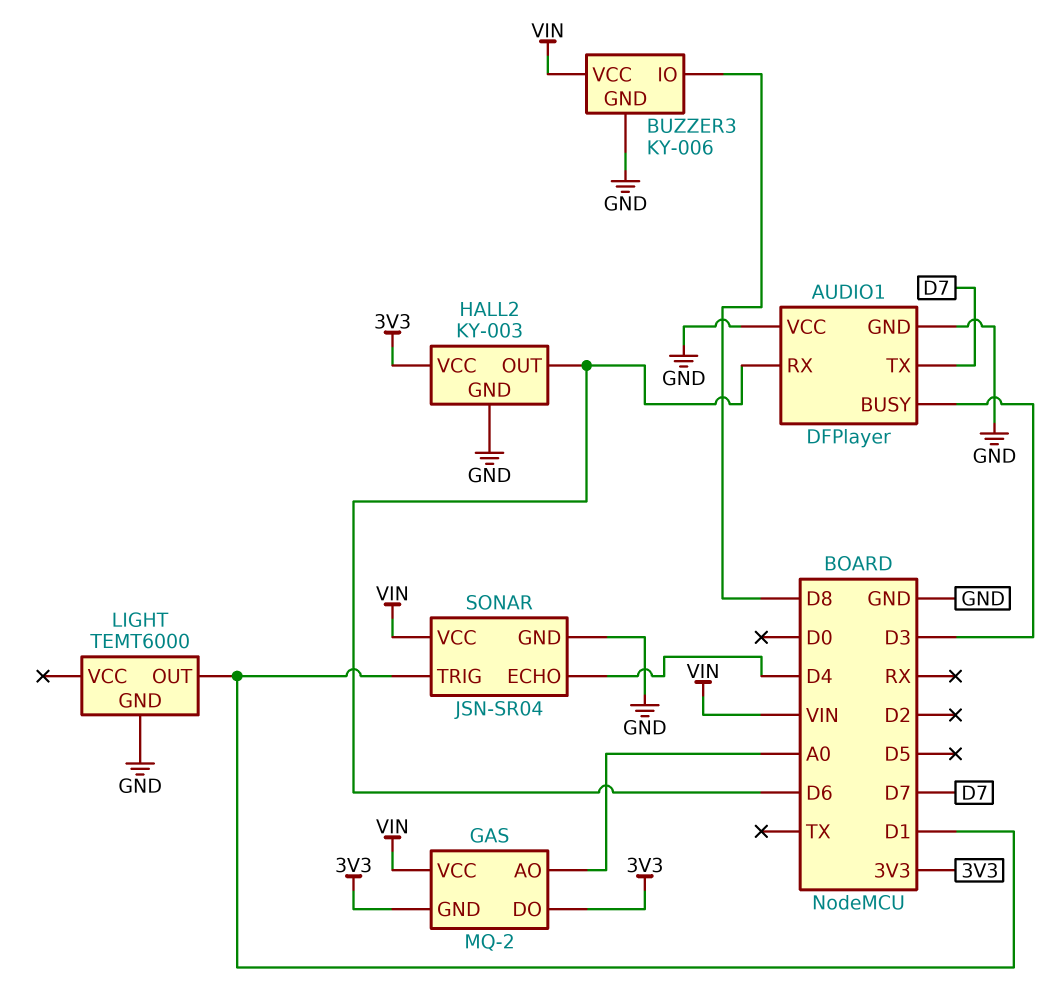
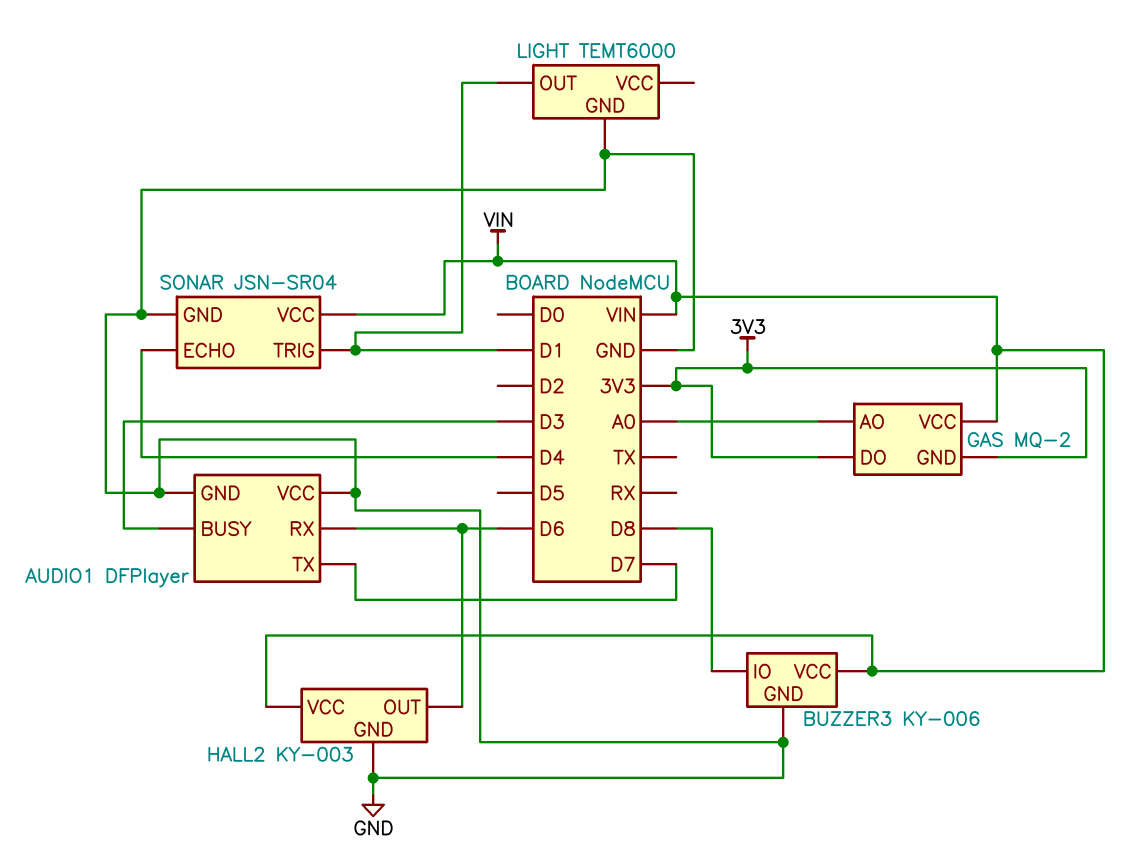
HALL2 pin VCC: 3V3 -> VIN

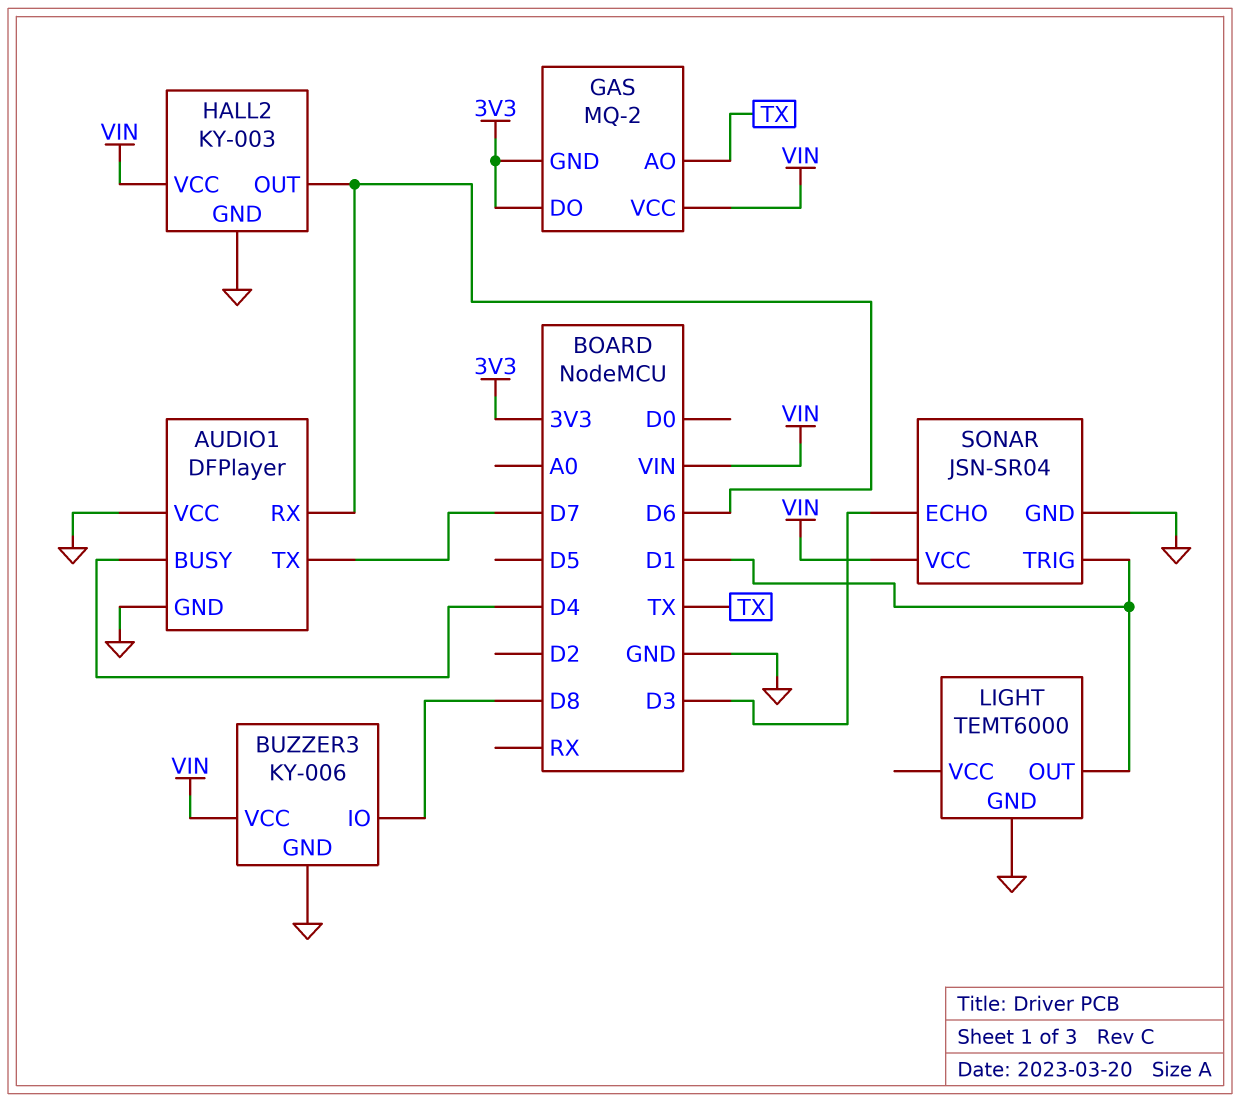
AUDIO1 pin BUSY: D3 -> D4
GAS pin AO: A0 -> TX
SONAR pin ECHO: D4 -> D3

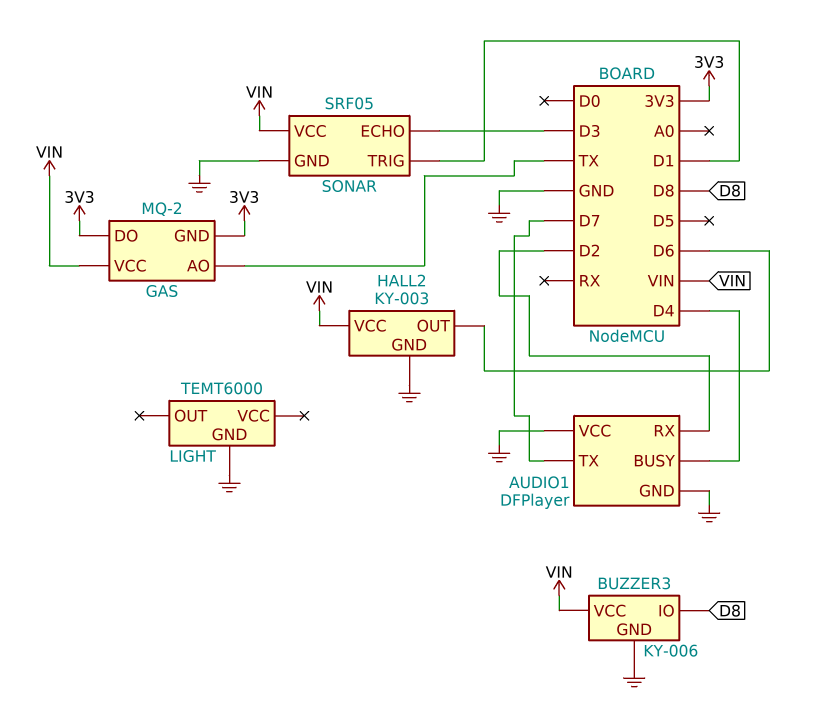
AUDIO1 pin RX: D6 -> D2
LIGHT pin OUT: D1 -> none
SONAR: JSN-SR04 -> SRF05

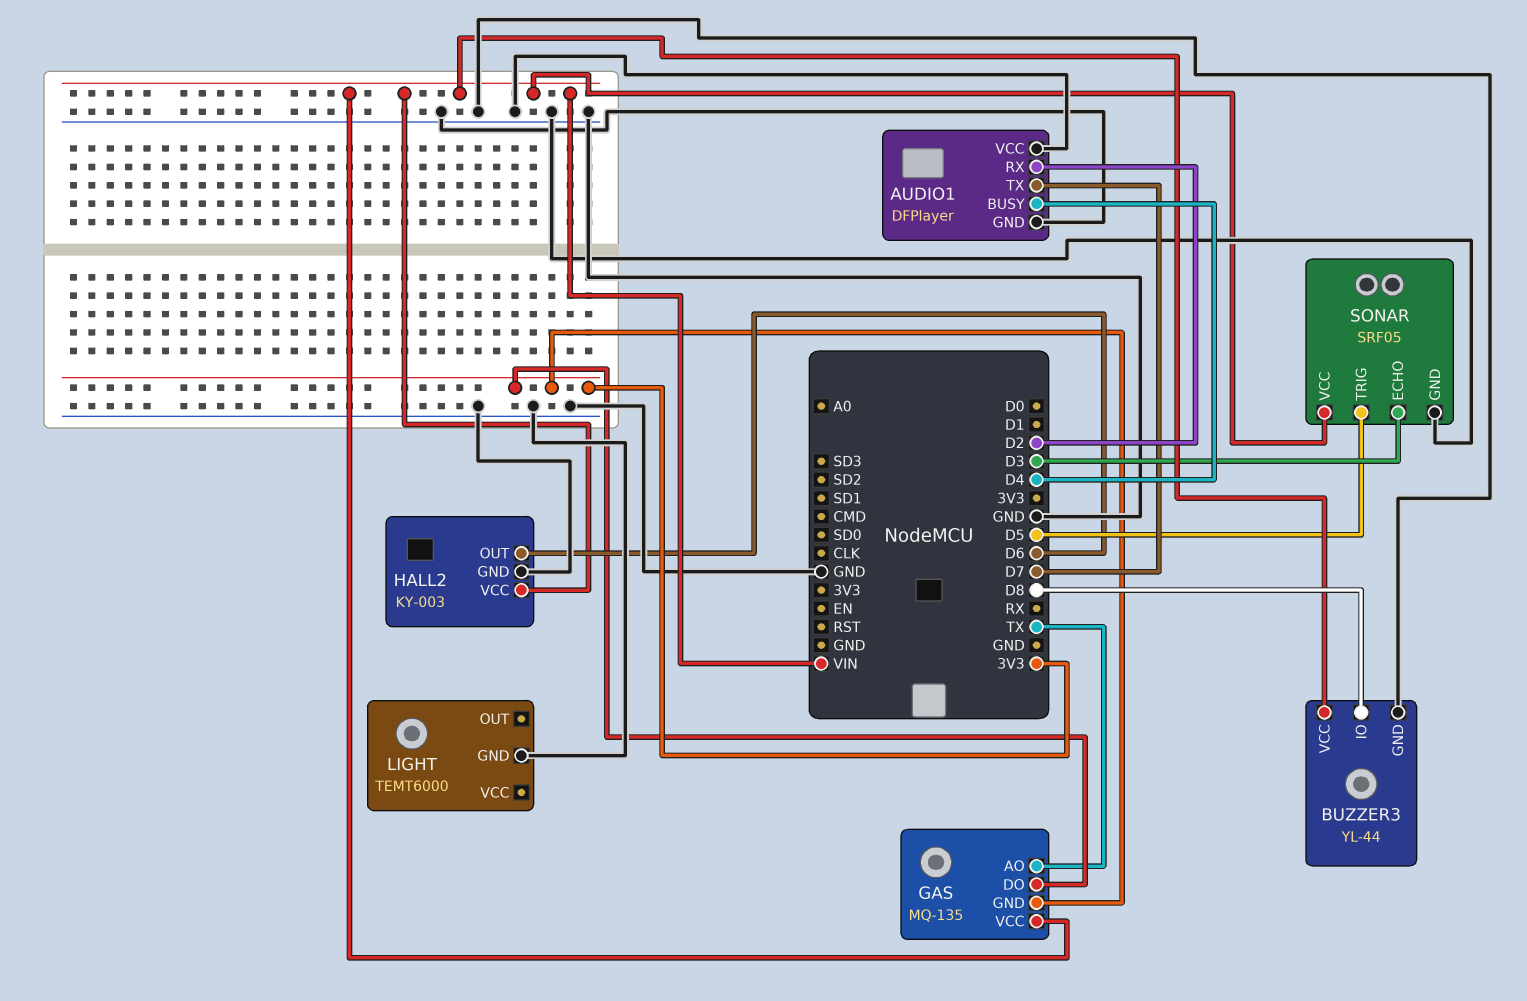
BUZZER3: KY-006 -> YL-44
GAS: MQ-2 -> MQ-135
SONAR pin TRIG: D1 -> D5

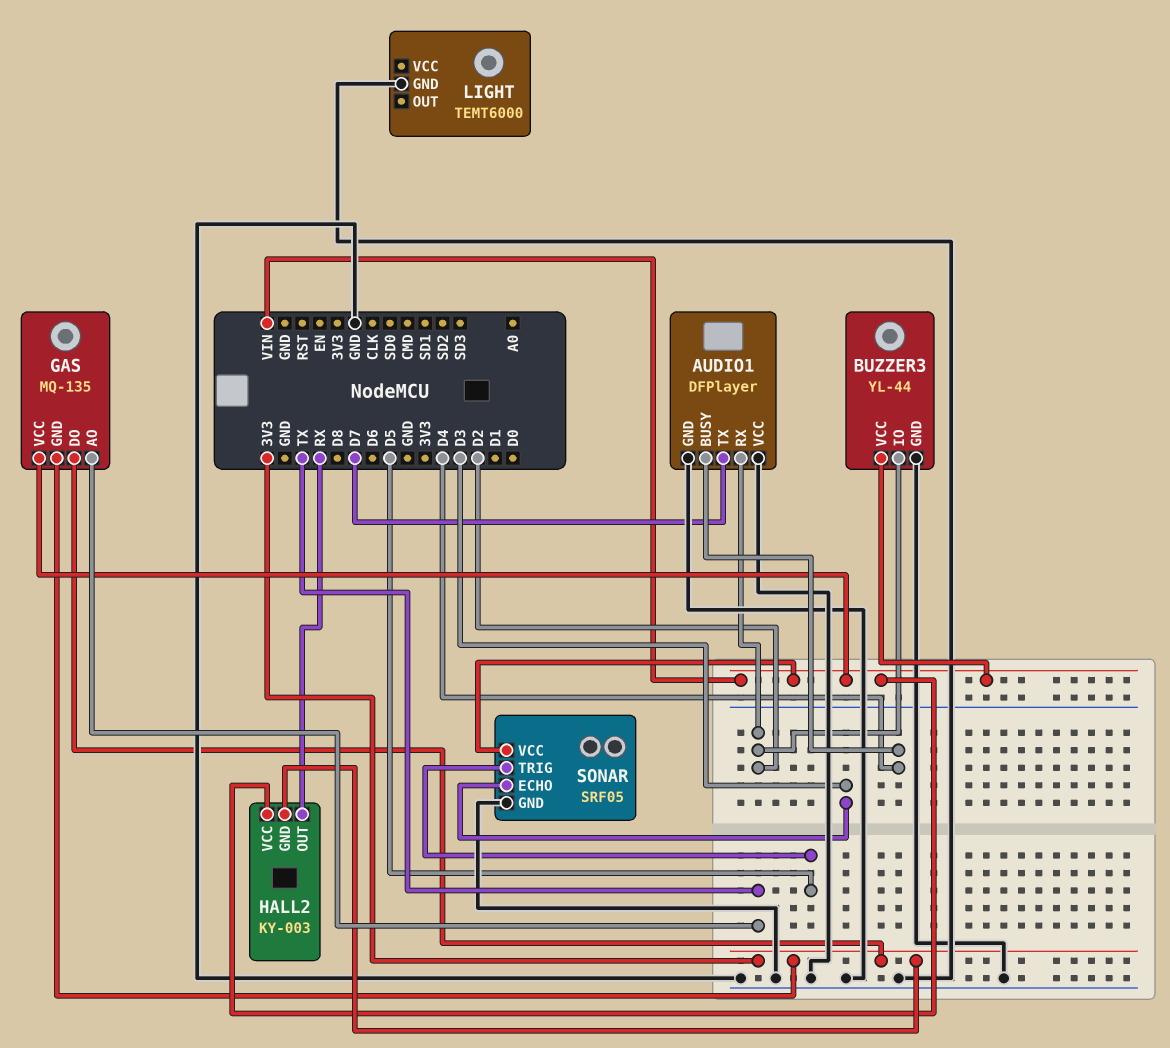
BUZZER3 pin IO: D8 -> D2
HALL2 pin GND: GND -> 3V3
HALL2 pin OUT: D6 -> RX

